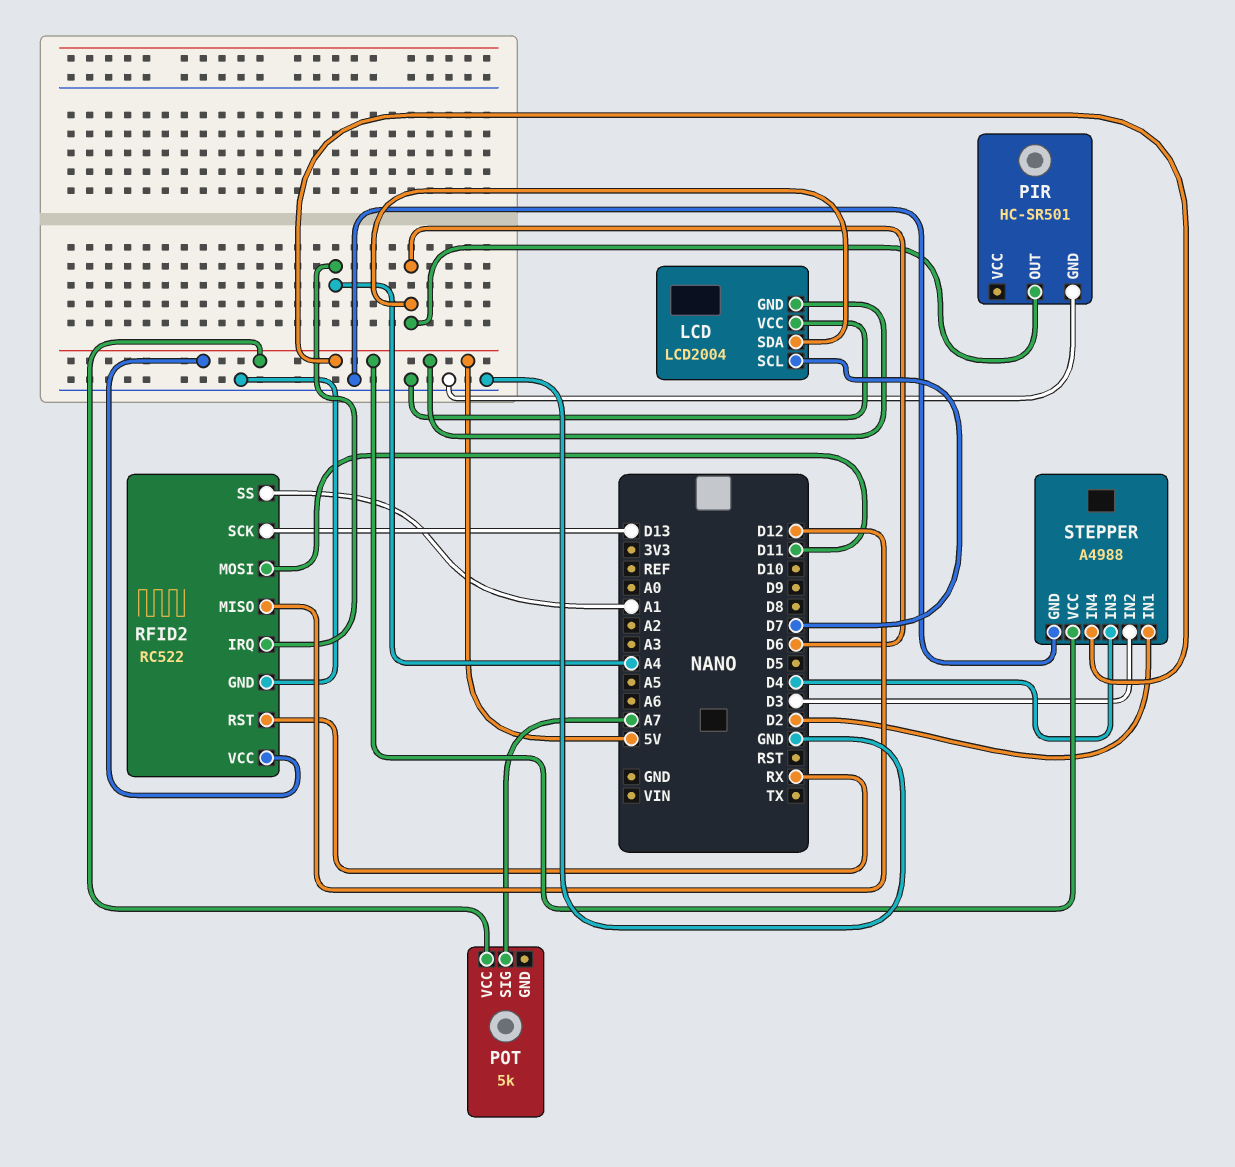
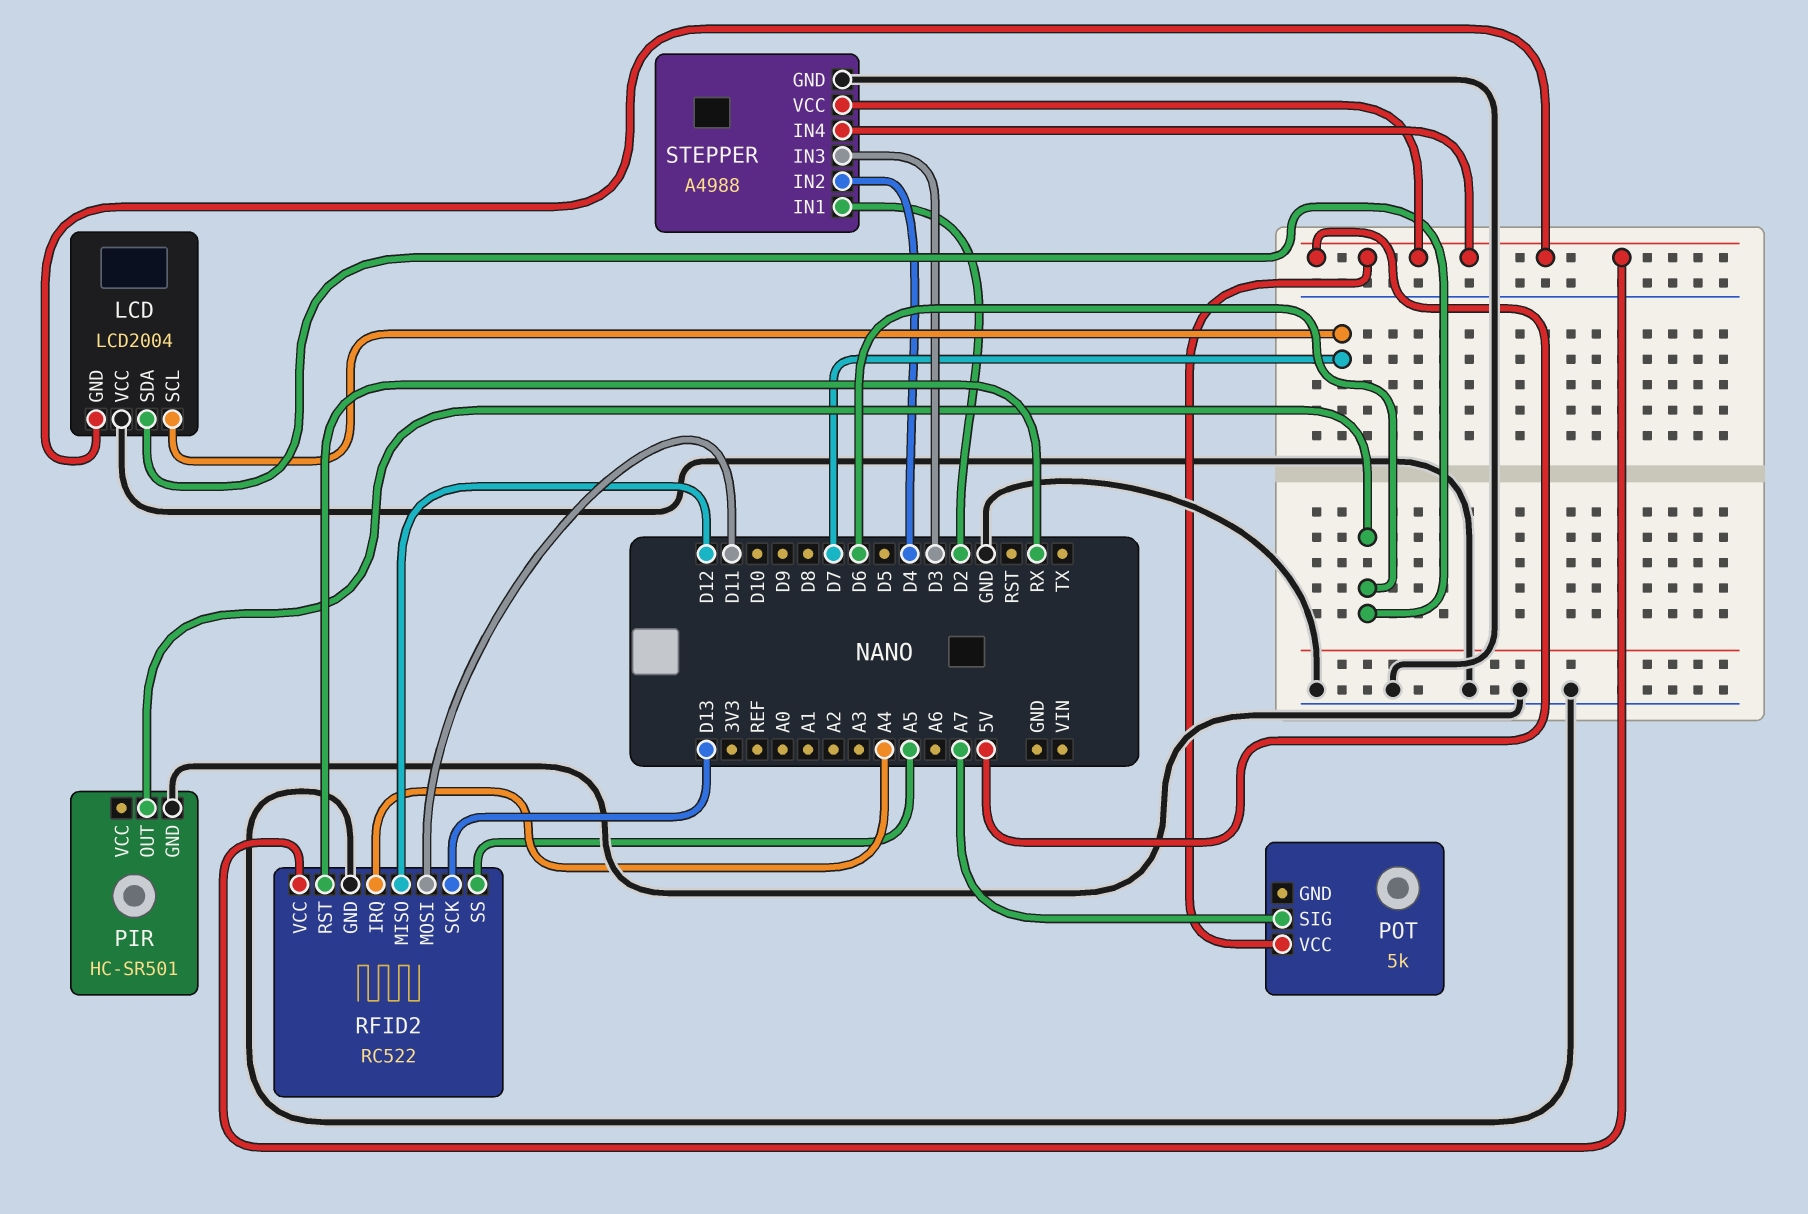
RFID2 pin SS: A1 -> A5
STEPPER pin IN2: D3 -> D4
STEPPER pin IN3: D4 -> D3

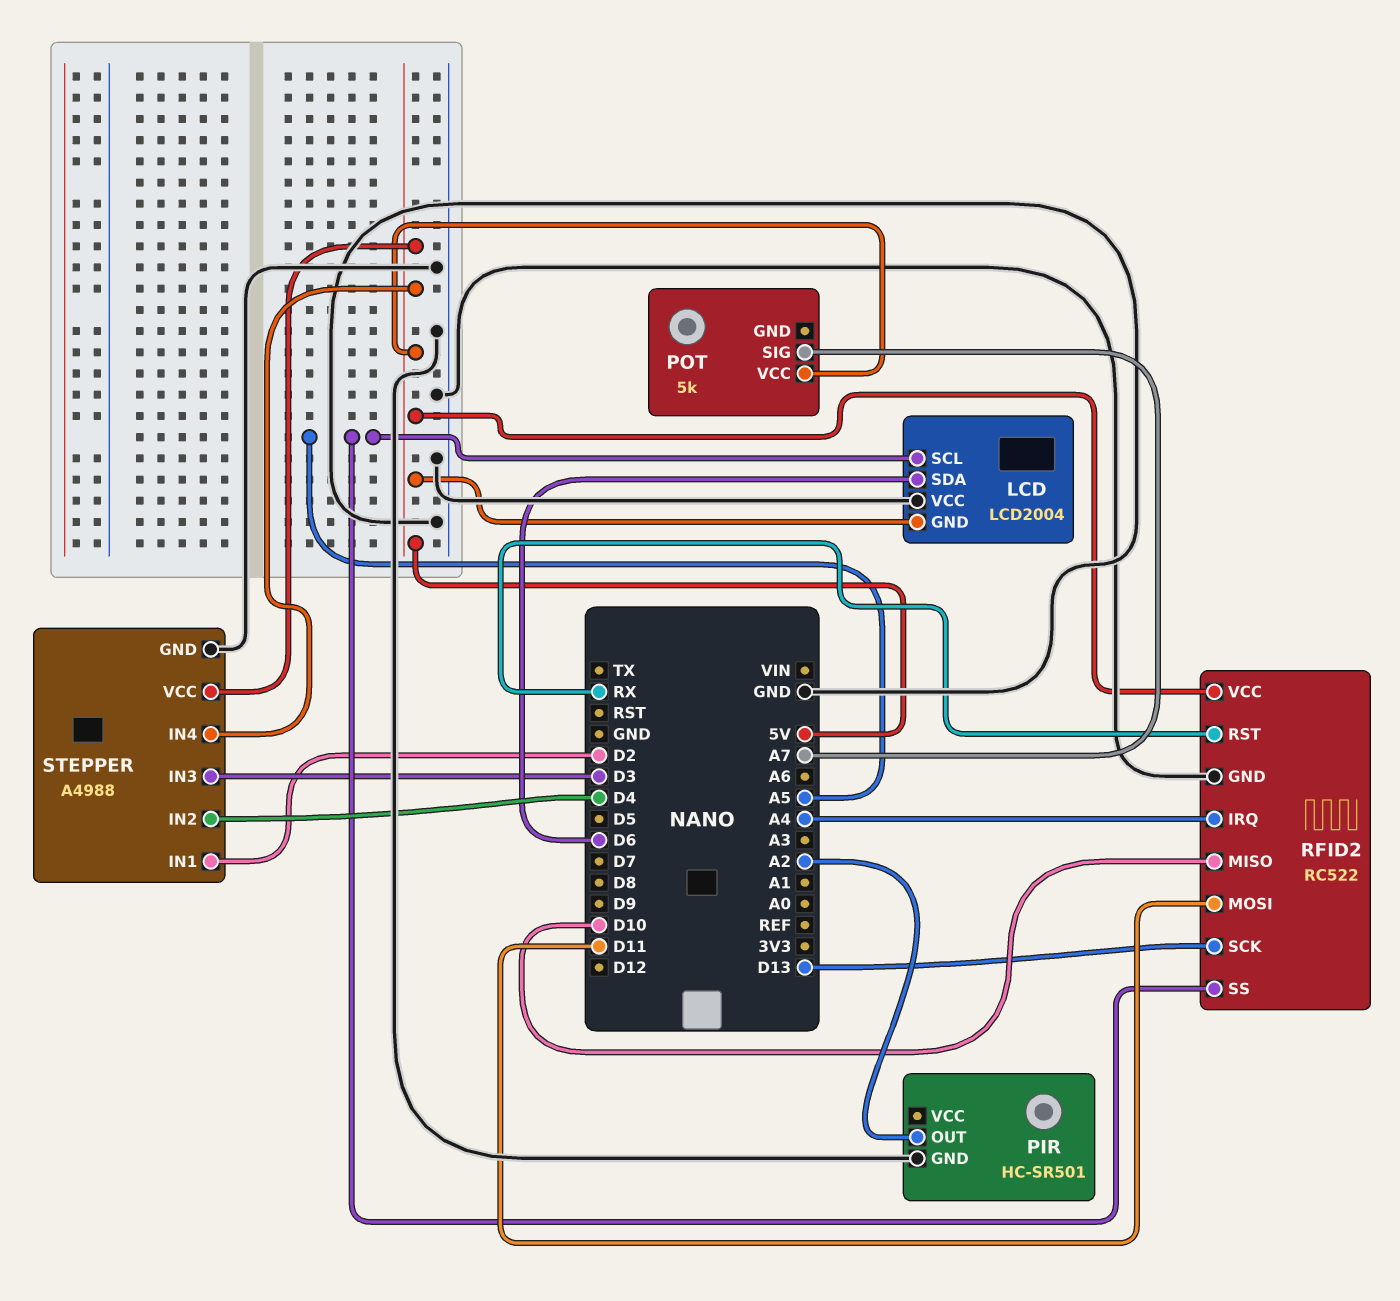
LCD pin SCL: D7 -> A5
PIR pin OUT: D6 -> A2
RFID2 pin MISO: D12 -> D10

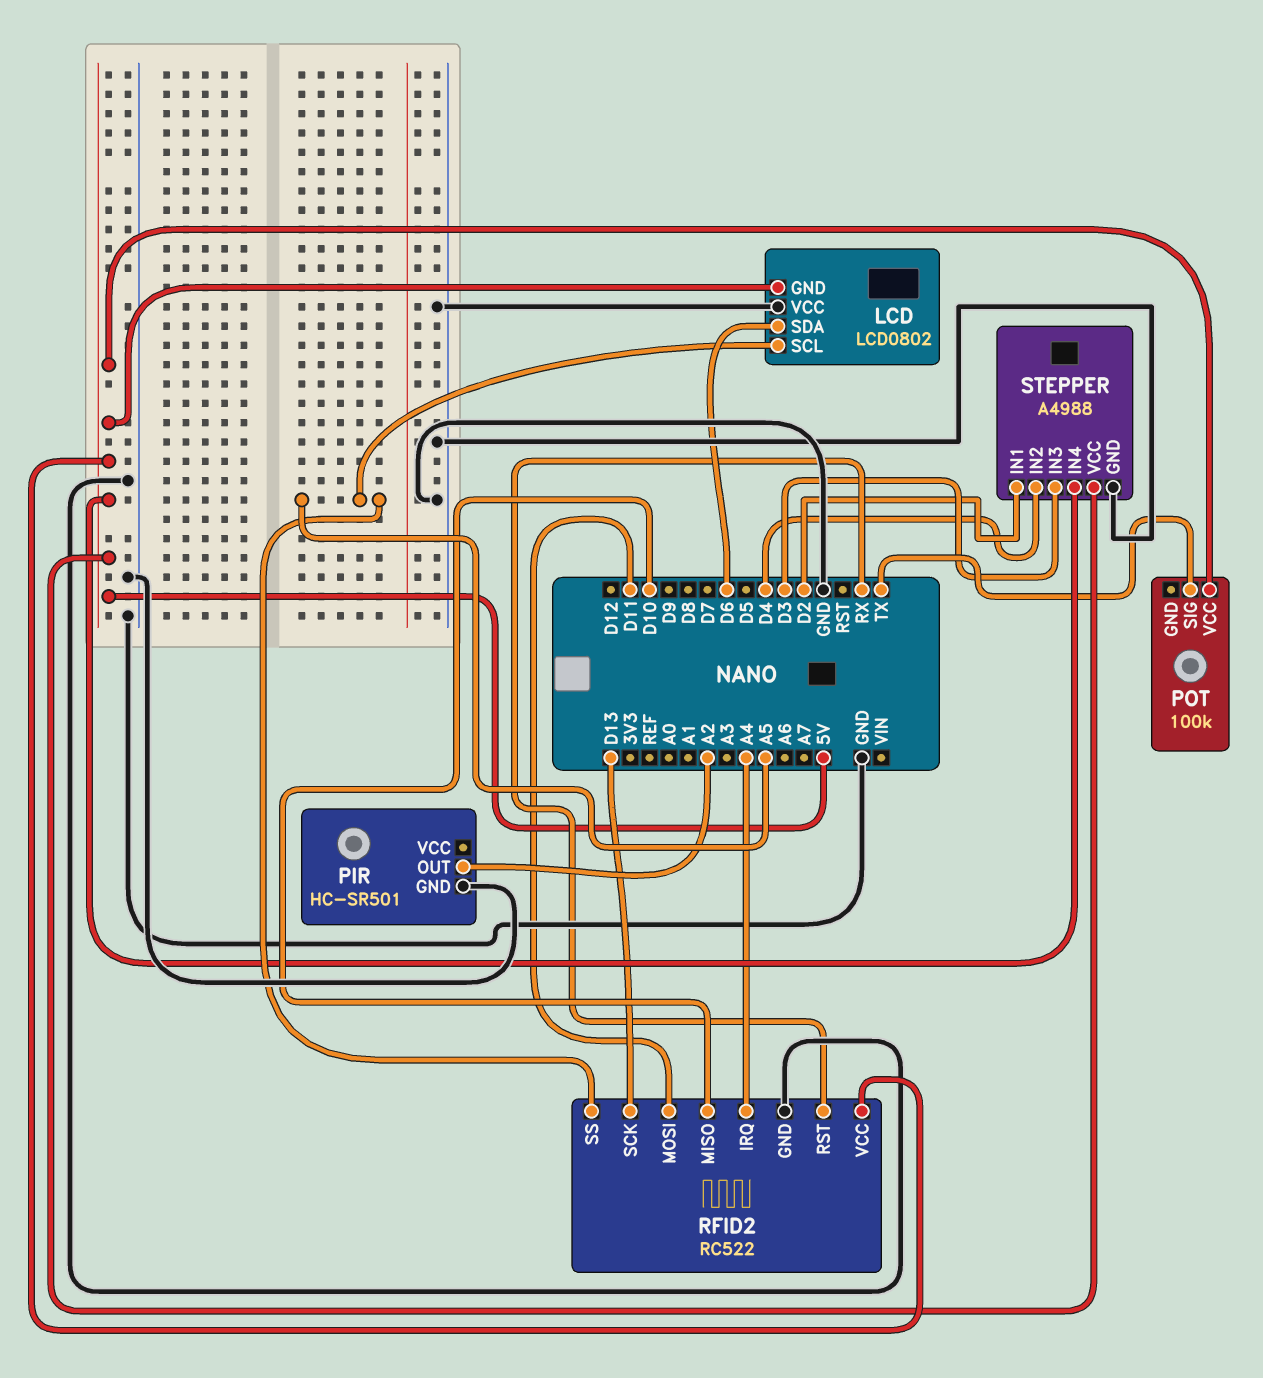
LCD: LCD2004 -> LCD0802
POT: 5k -> 100k
POT pin SIG: A7 -> TX

